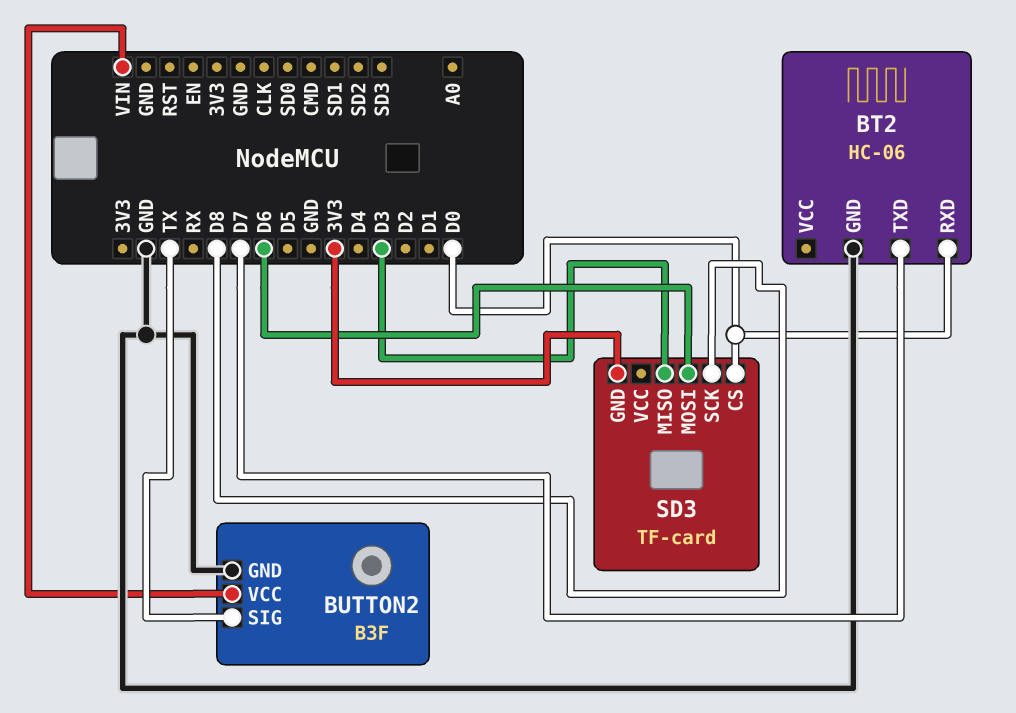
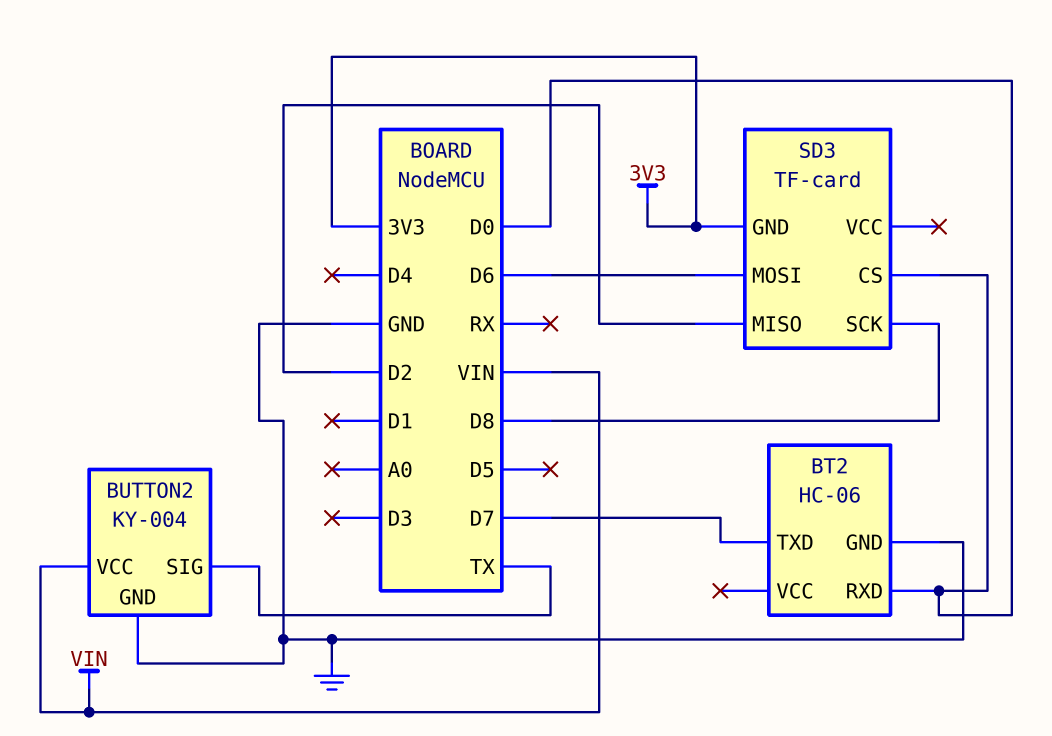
BUTTON2: B3F -> KY-004
SD3 pin MISO: D3 -> D2

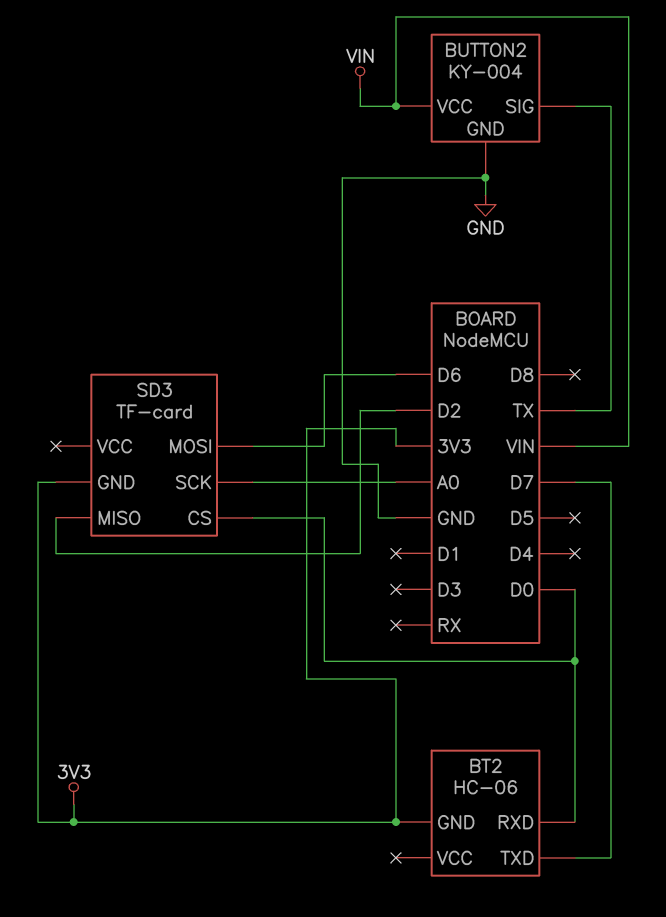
BT2 pin GND: GND -> 3V3
SD3 pin SCK: D8 -> A0

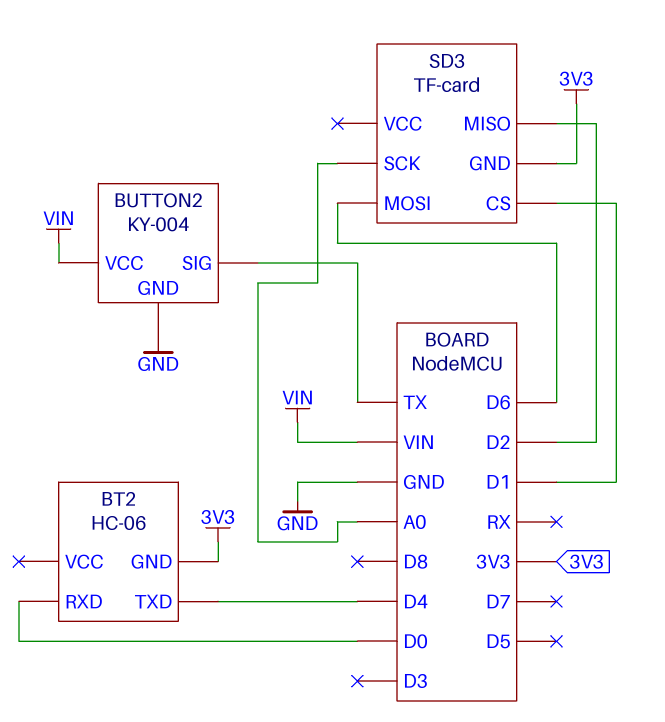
BT2 pin TXD: D7 -> D4
SD3 pin CS: D0 -> D1

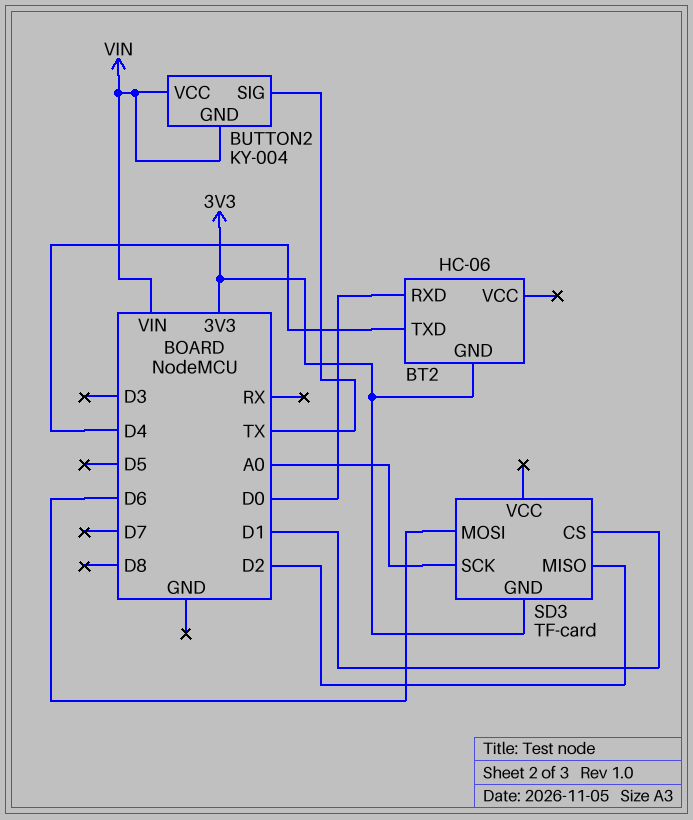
BUTTON2 pin GND: GND -> VIN

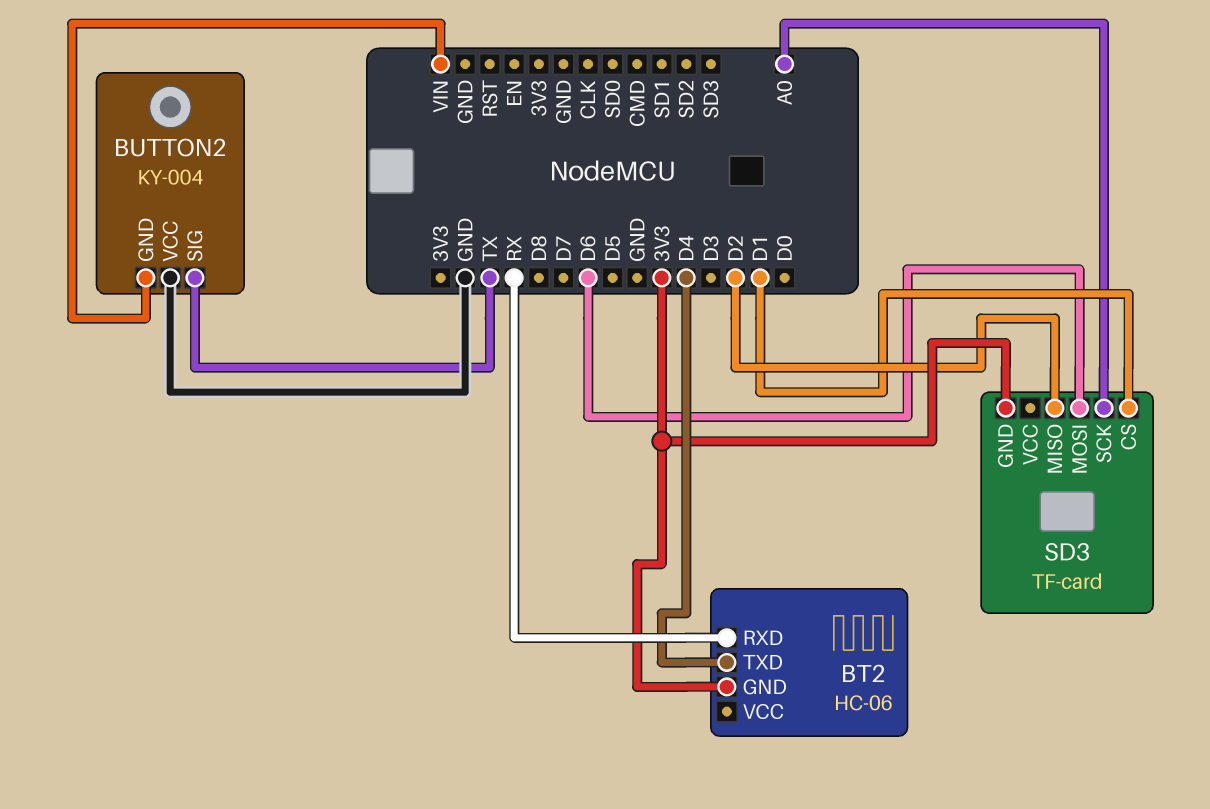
BT2 pin RXD: D0 -> RX
BUTTON2 pin VCC: VIN -> GND

